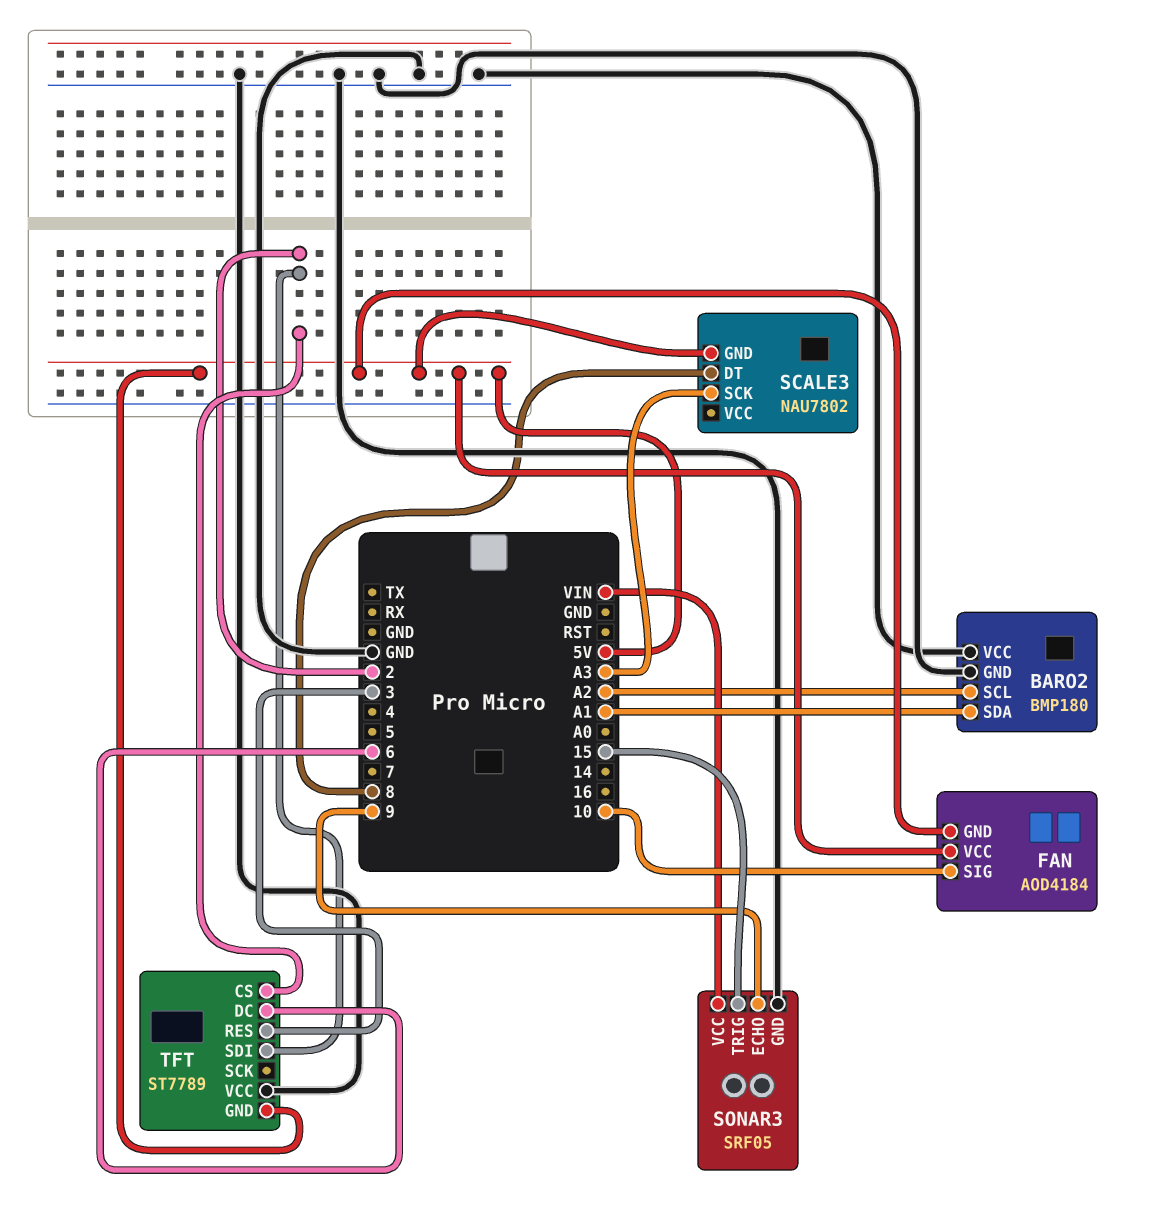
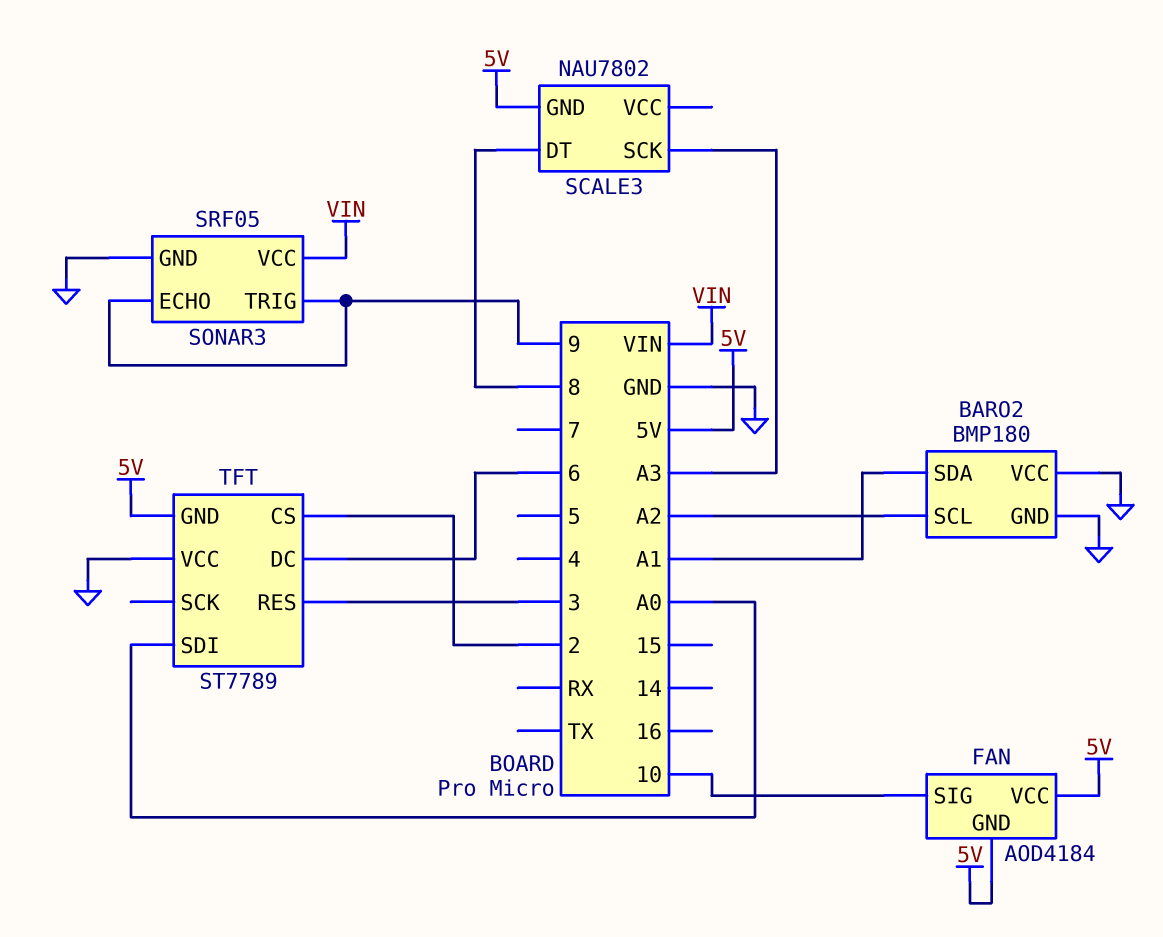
SONAR3 pin TRIG: 15 -> 9
TFT pin SDI: 2 -> A0

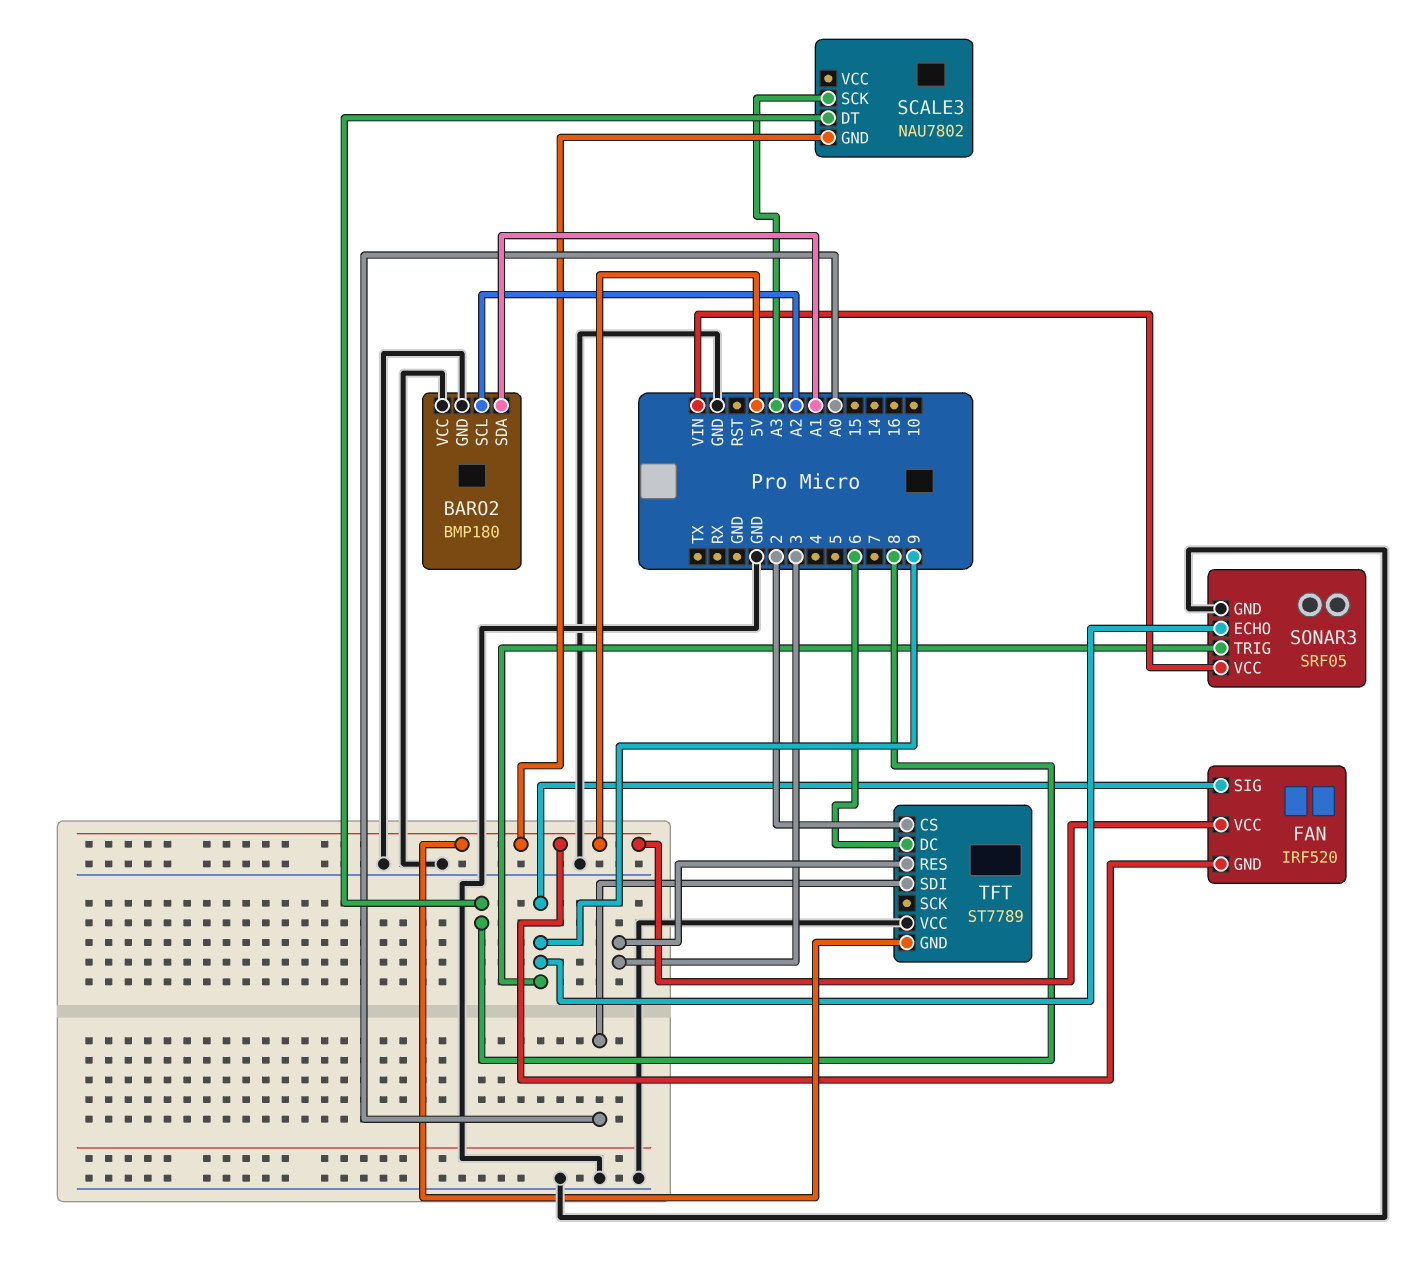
FAN: AOD4184 -> IRF520
FAN pin SIG: 10 -> 9

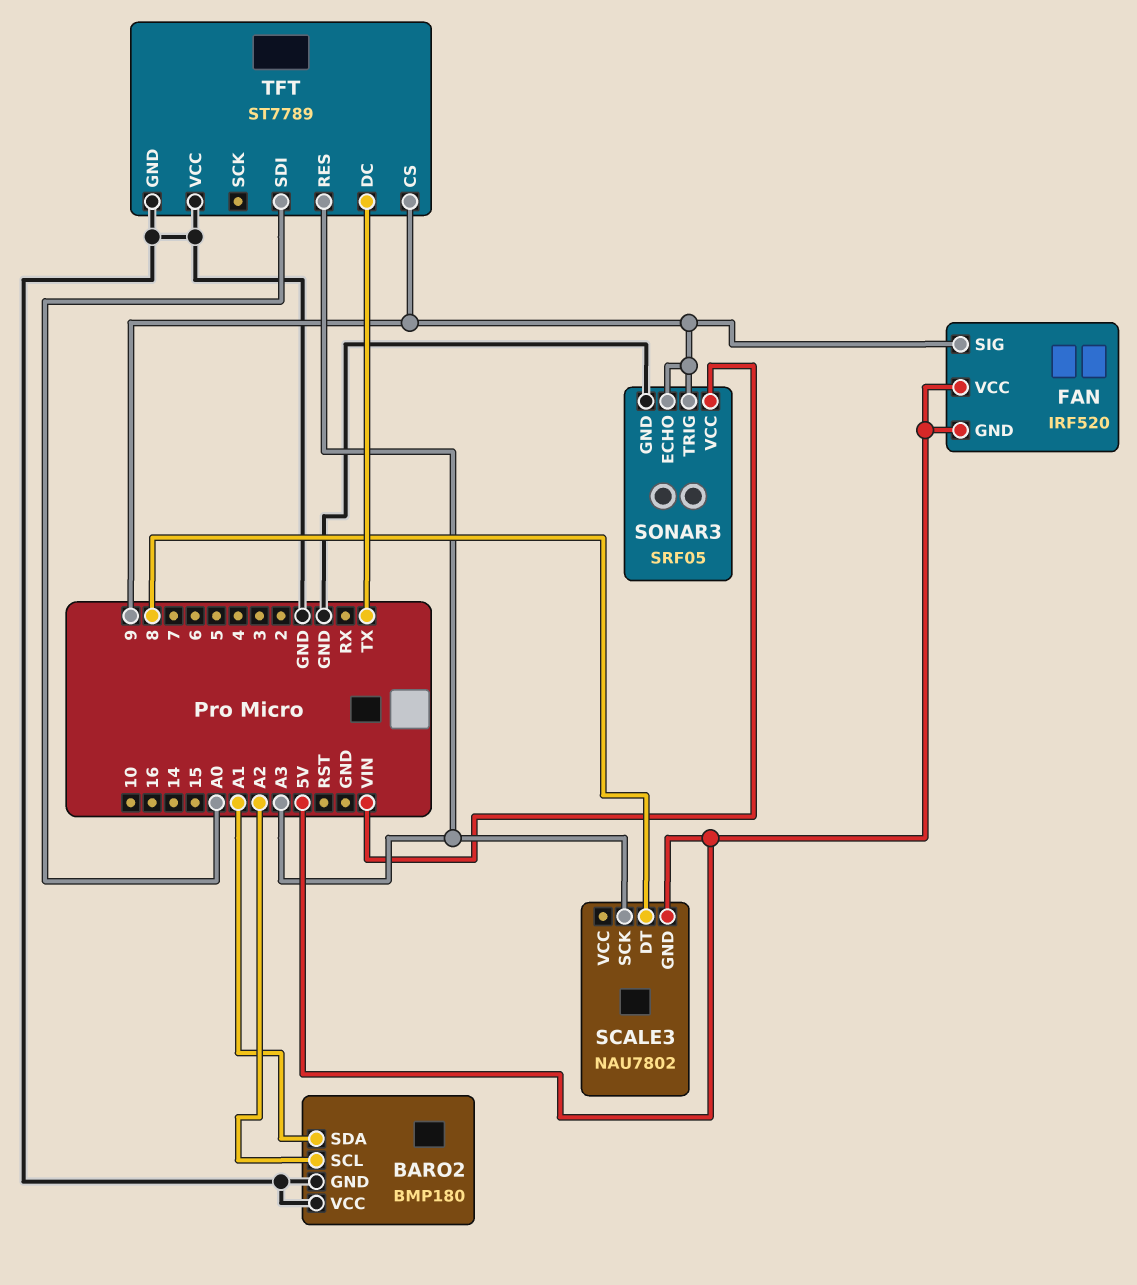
TFT pin CS: 2 -> 9
TFT pin DC: 6 -> TX
TFT pin GND: 5V -> GND
TFT pin RES: 3 -> A3

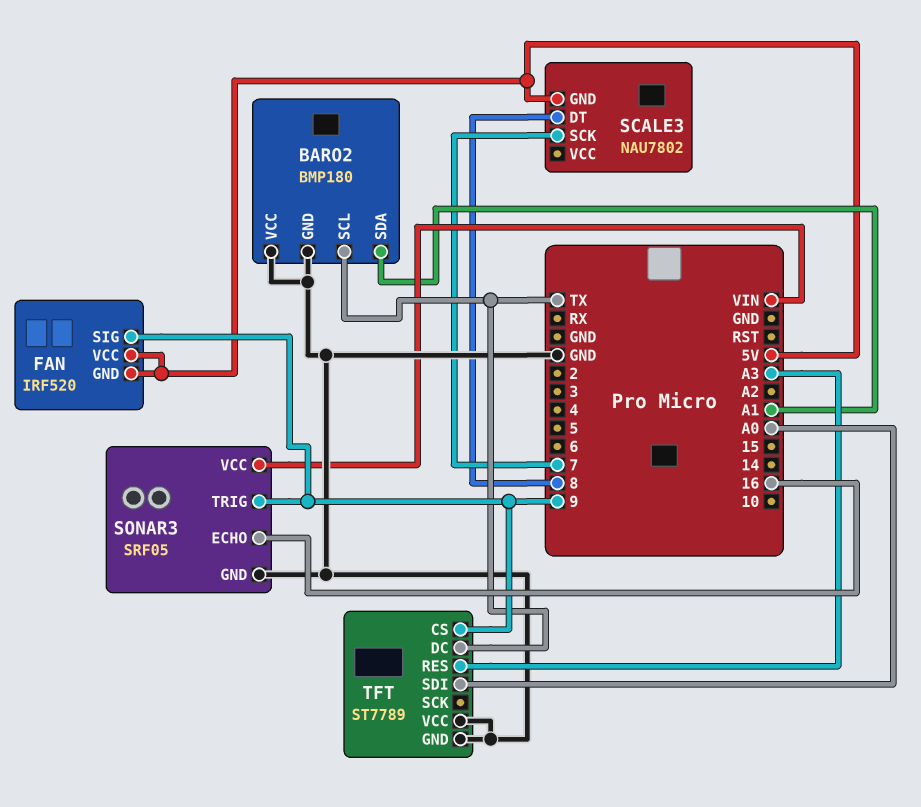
BARO2 pin SCL: A2 -> TX
SCALE3 pin SCK: A3 -> 7
SONAR3 pin ECHO: 9 -> 16

